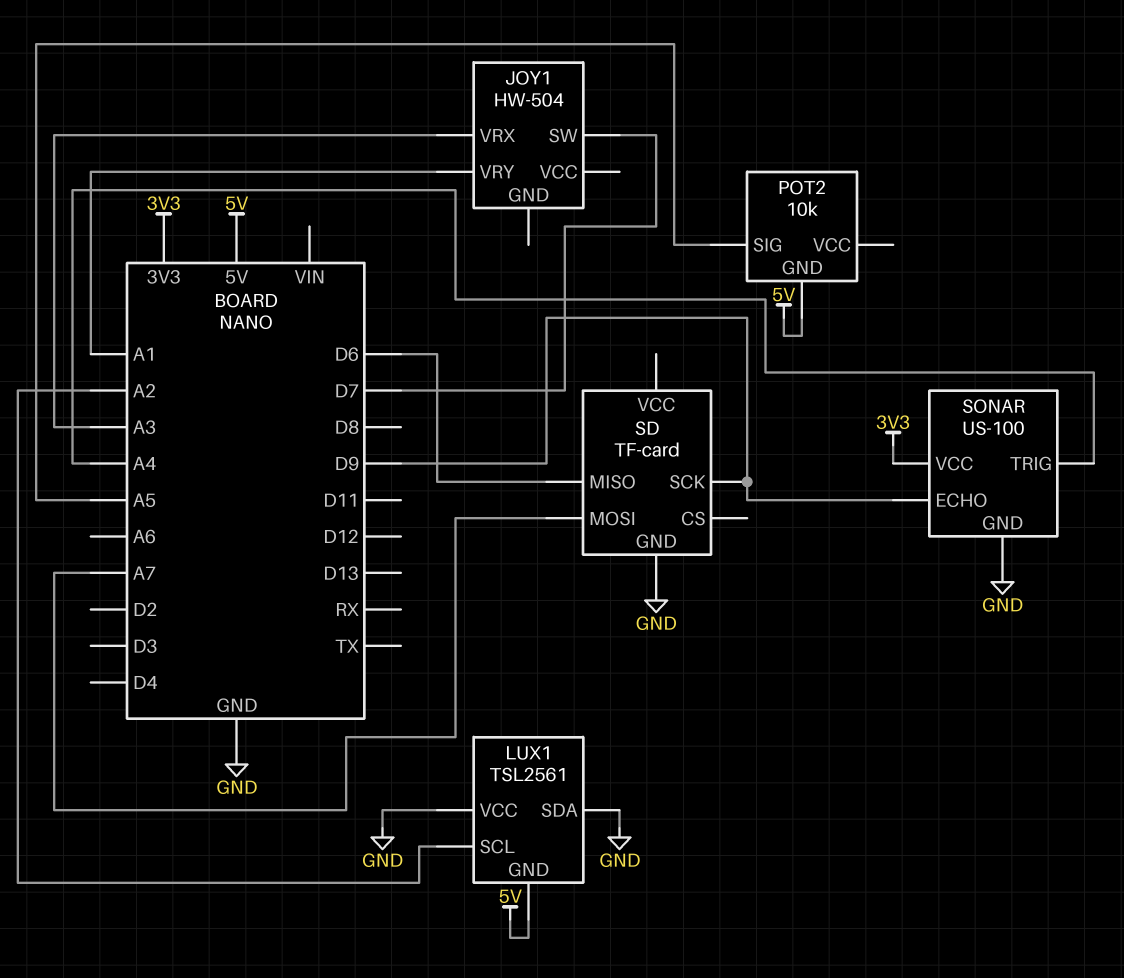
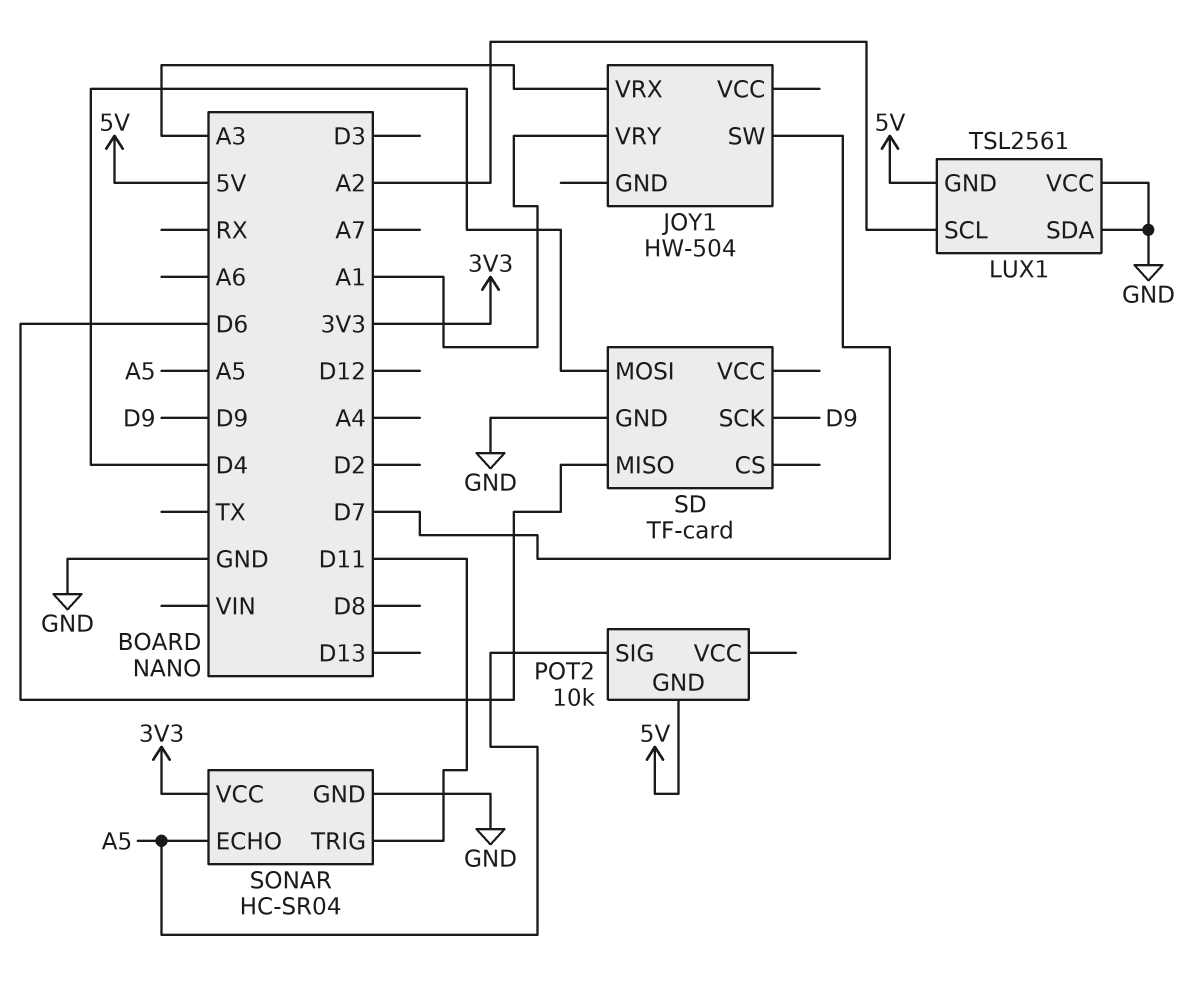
SD pin MOSI: A7 -> D4
SONAR: US-100 -> HC-SR04
SONAR pin ECHO: D9 -> A5
SONAR pin TRIG: A4 -> D11

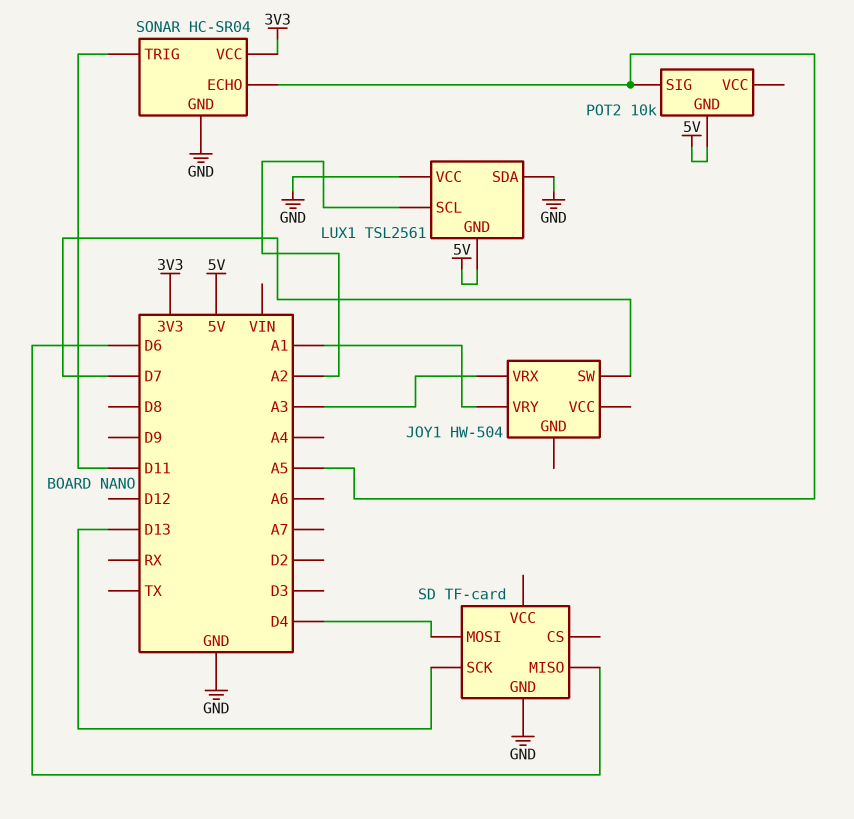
SD pin SCK: D9 -> D13

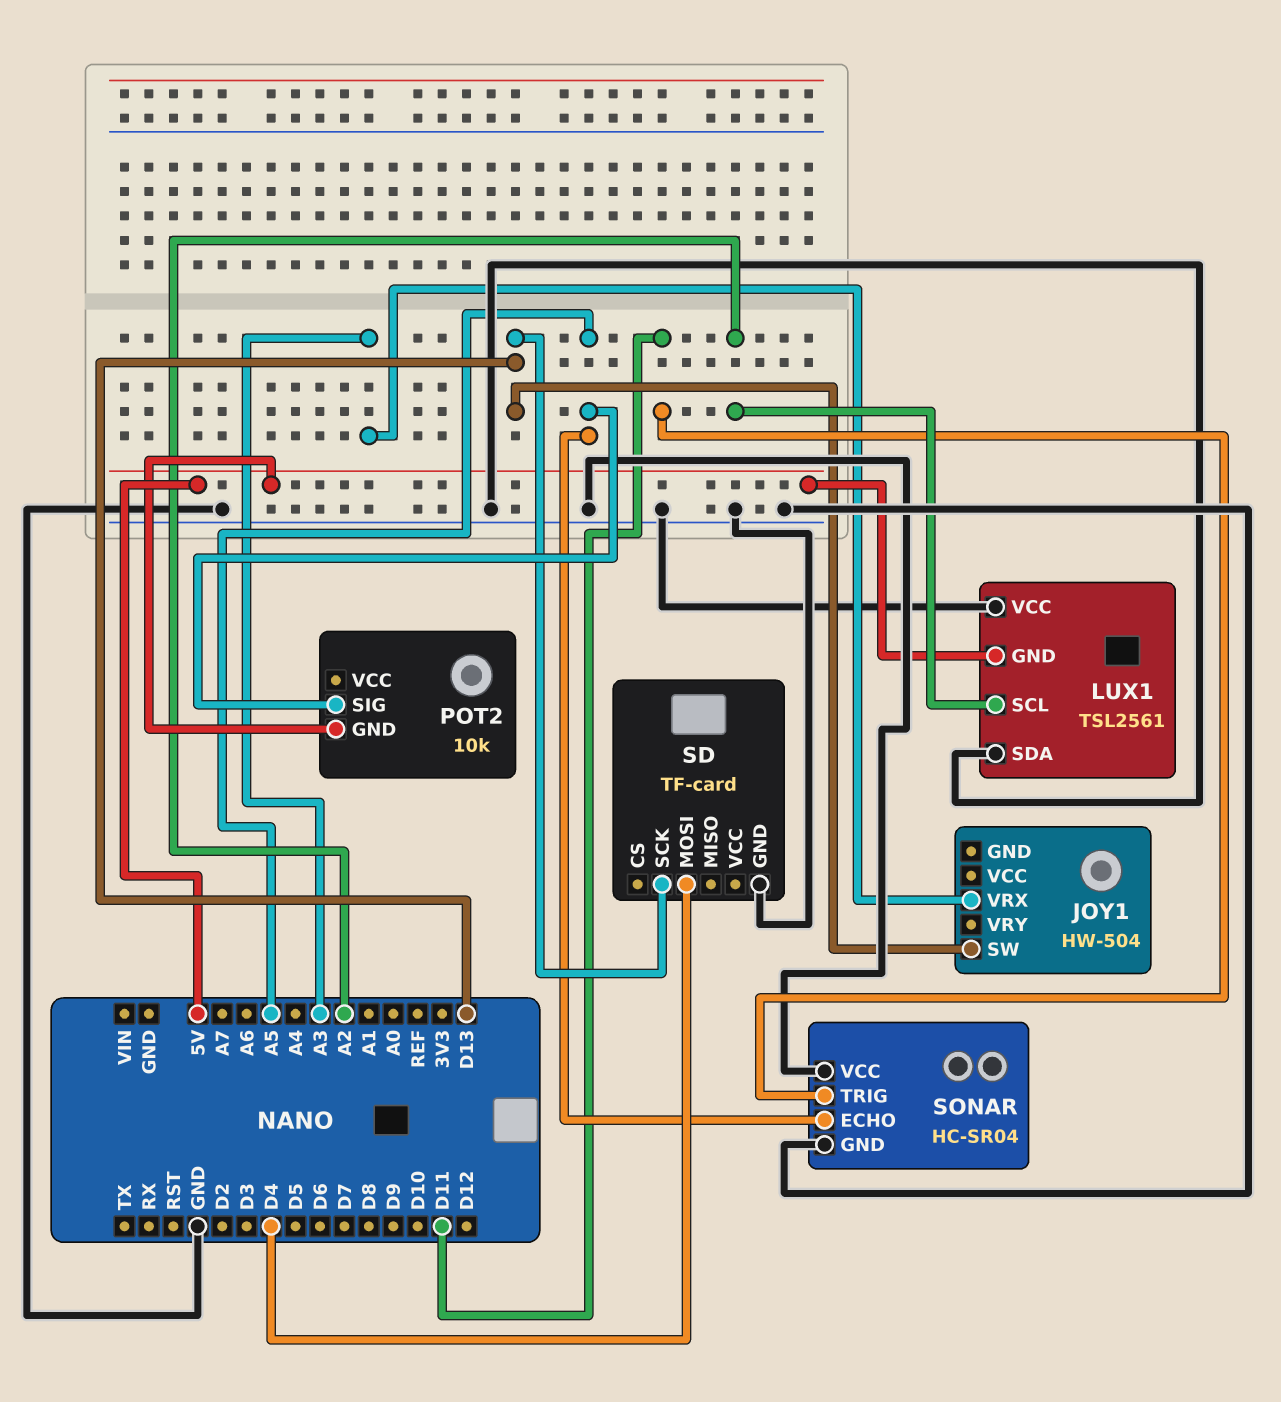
JOY1 pin SW: D7 -> D13
JOY1 pin VRY: A1 -> none
SD pin MISO: D6 -> none
SONAR pin VCC: 3V3 -> GND

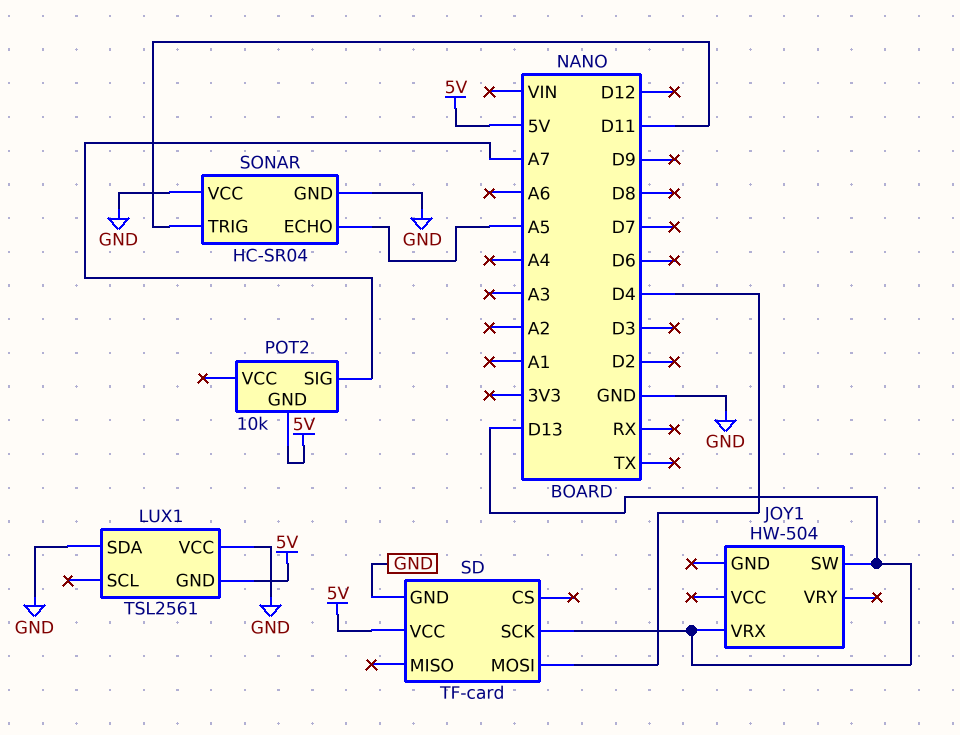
JOY1 pin VRX: A3 -> D13
LUX1 pin SCL: A2 -> none
POT2 pin SIG: A5 -> A7
SD pin VCC: none -> 5V

